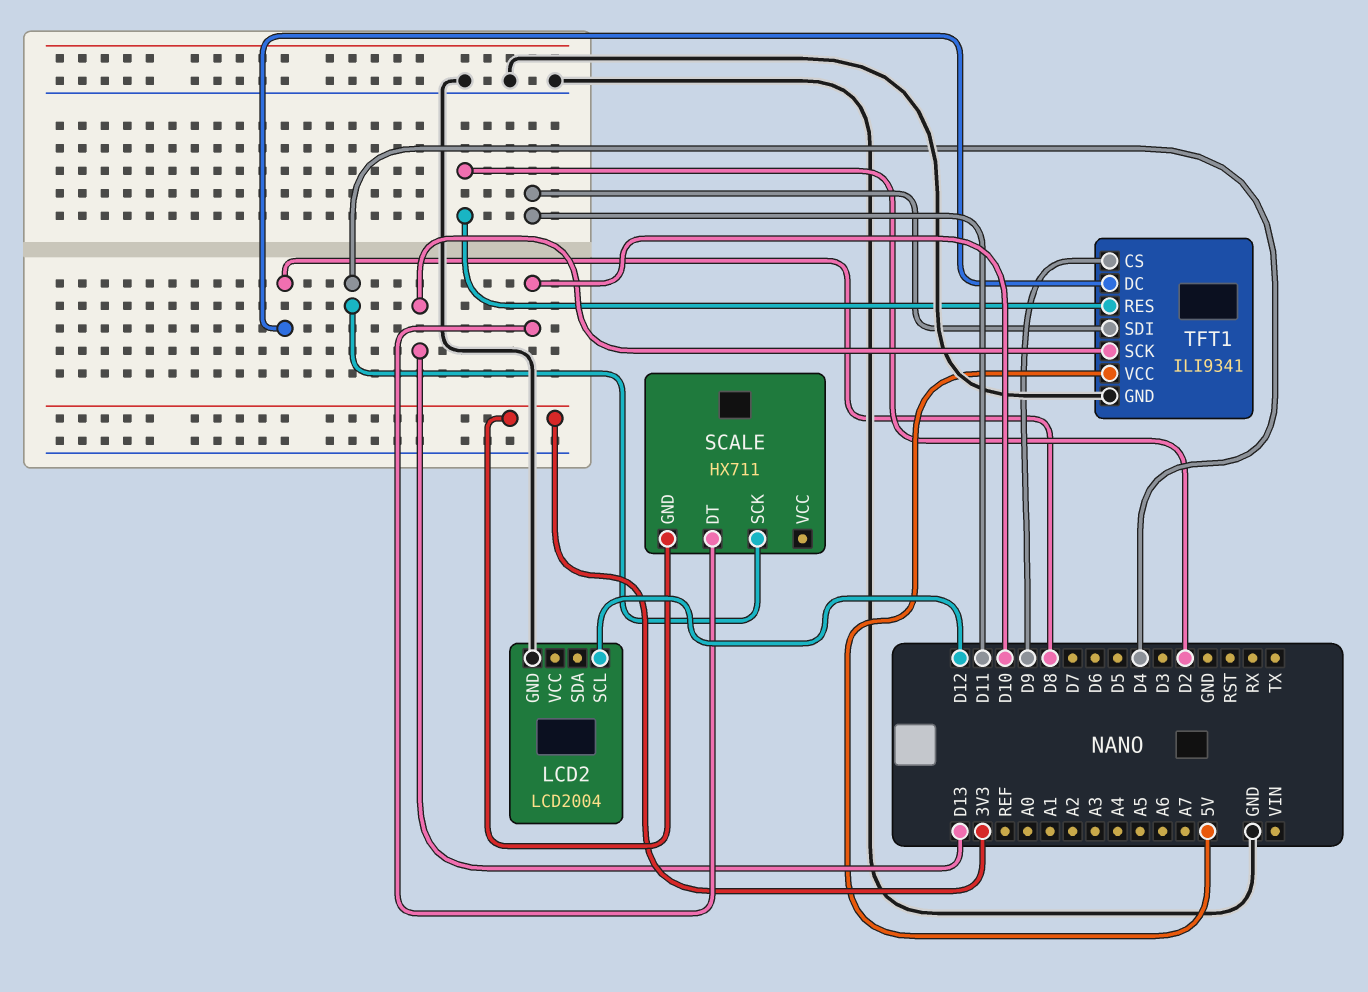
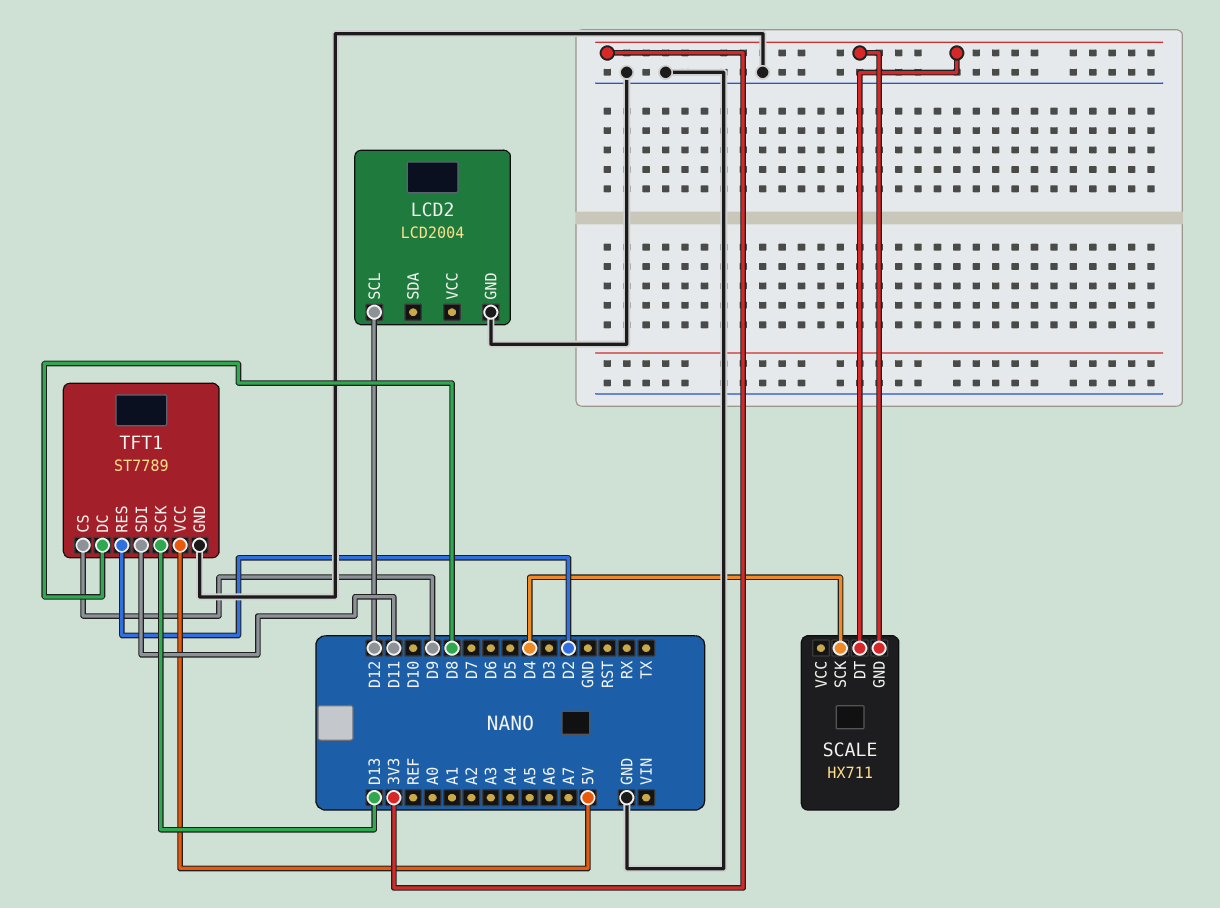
SCALE pin DT: D10 -> 3V3
TFT1: ILI9341 -> ST7789

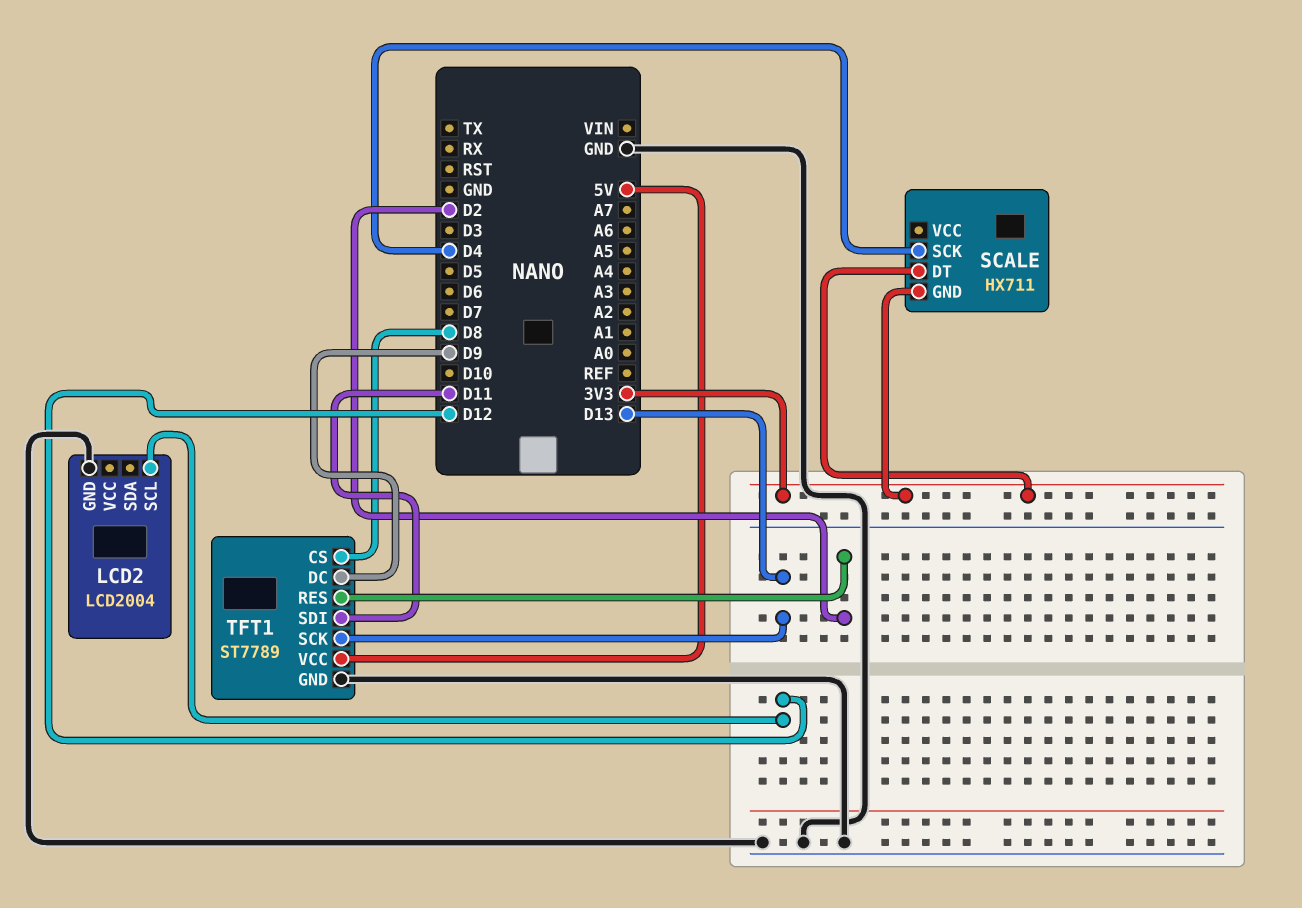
TFT1 pin CS: D9 -> D8
TFT1 pin DC: D8 -> D9

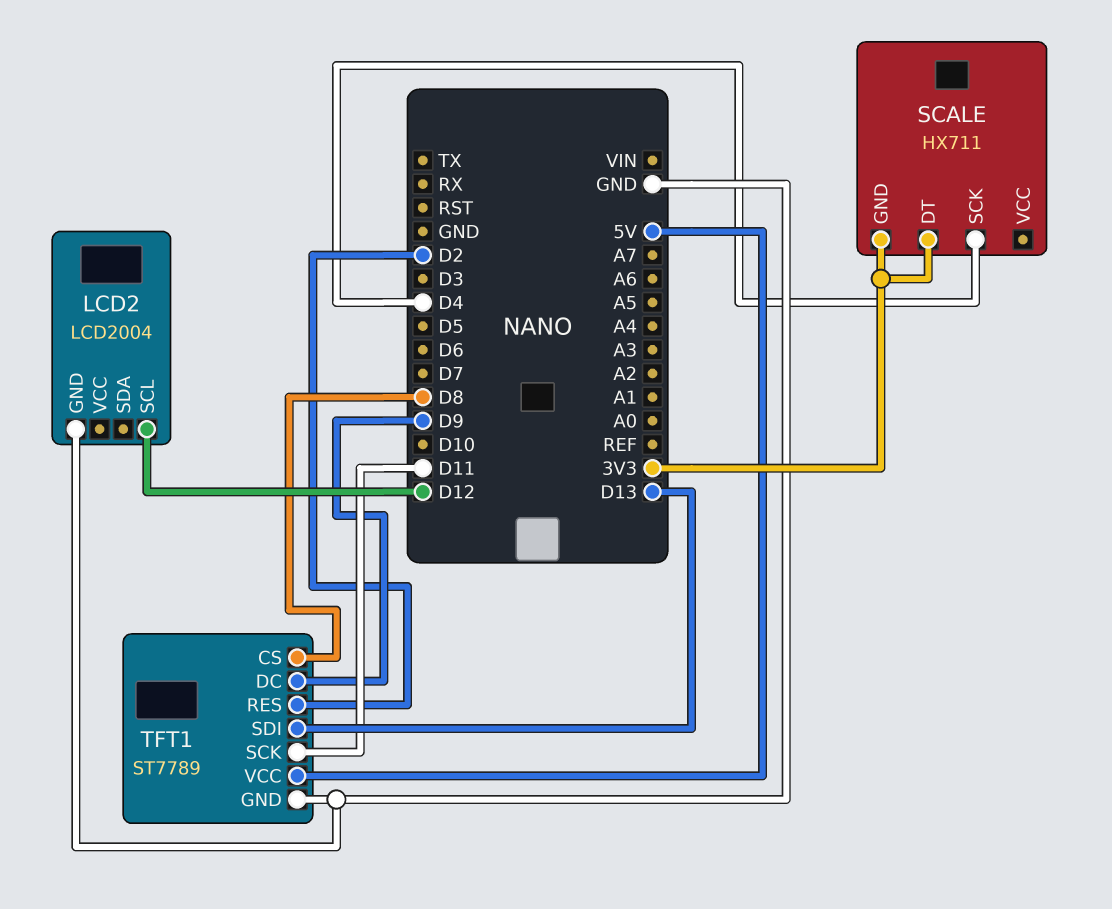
TFT1 pin SCK: D13 -> D11
TFT1 pin SDI: D11 -> D13

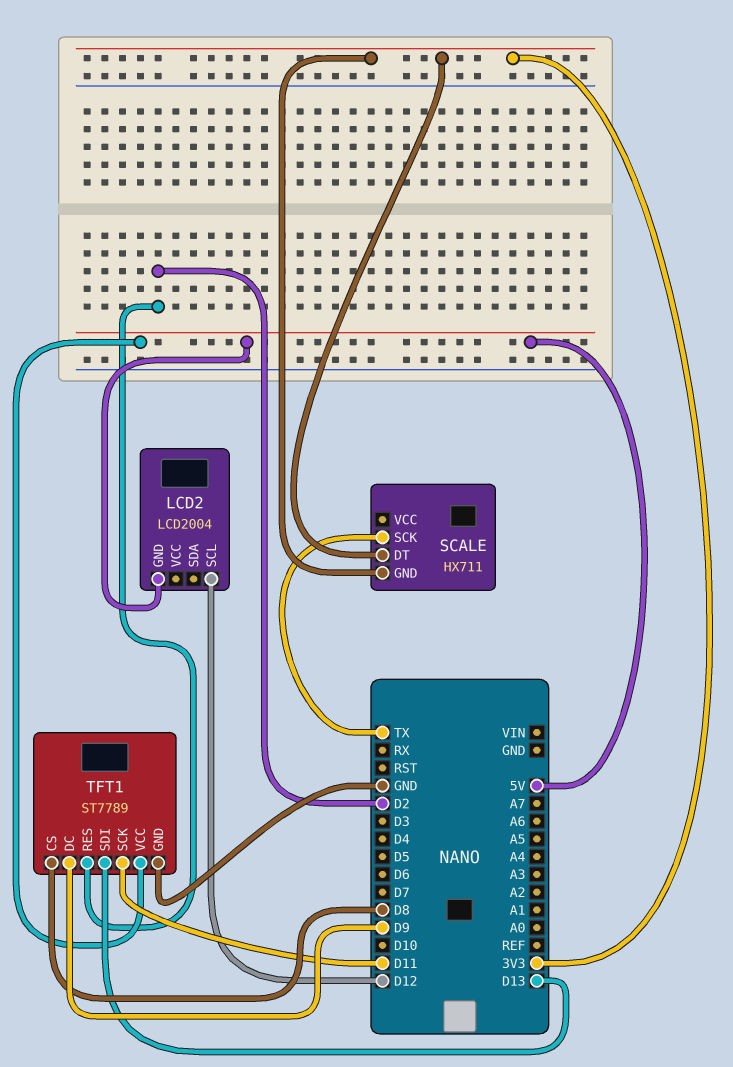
LCD2 pin GND: GND -> 5V
SCALE pin SCK: D4 -> TX

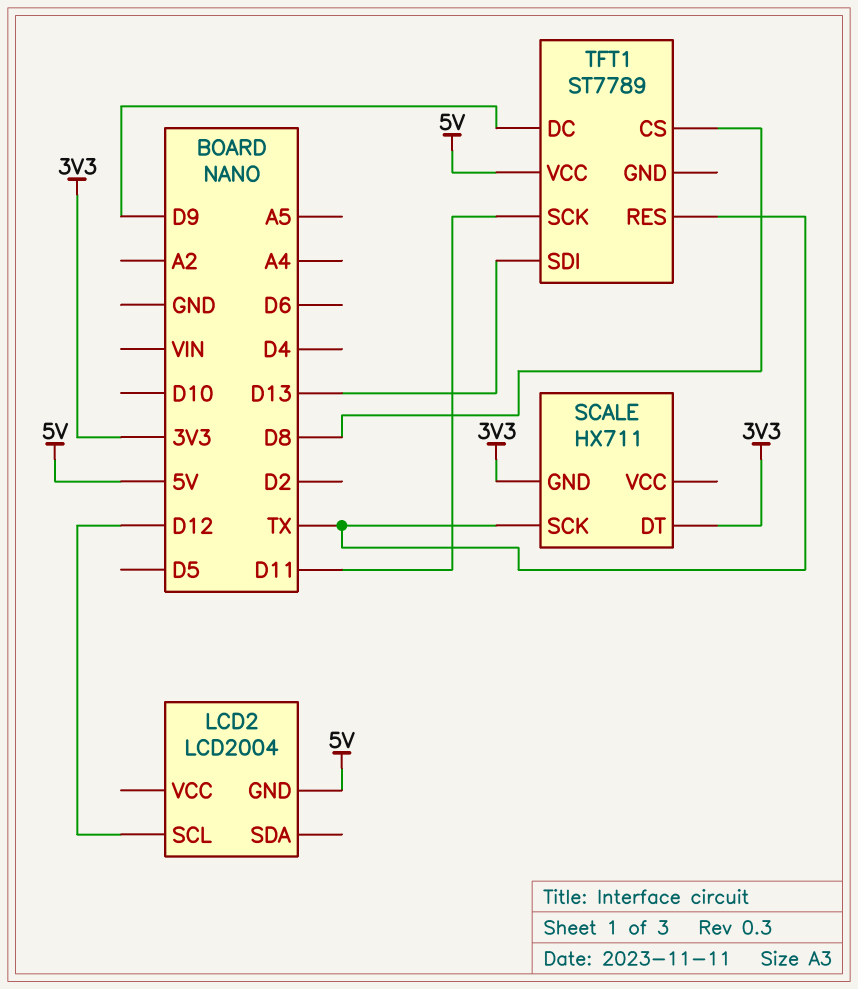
TFT1 pin GND: GND -> none
TFT1 pin RES: D2 -> TX

